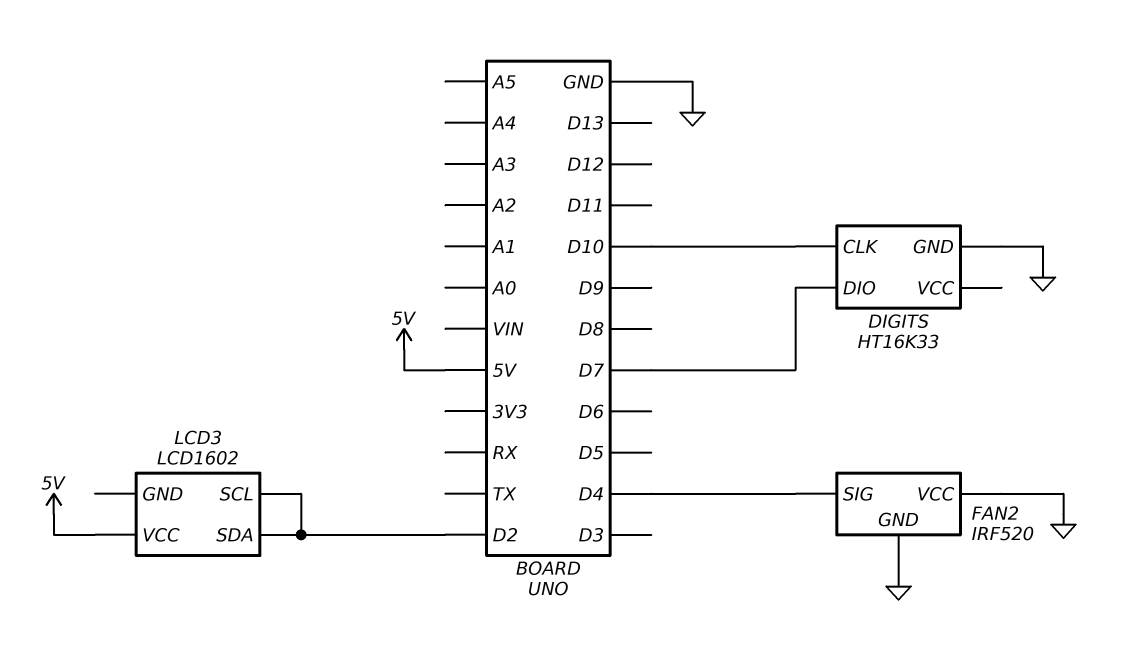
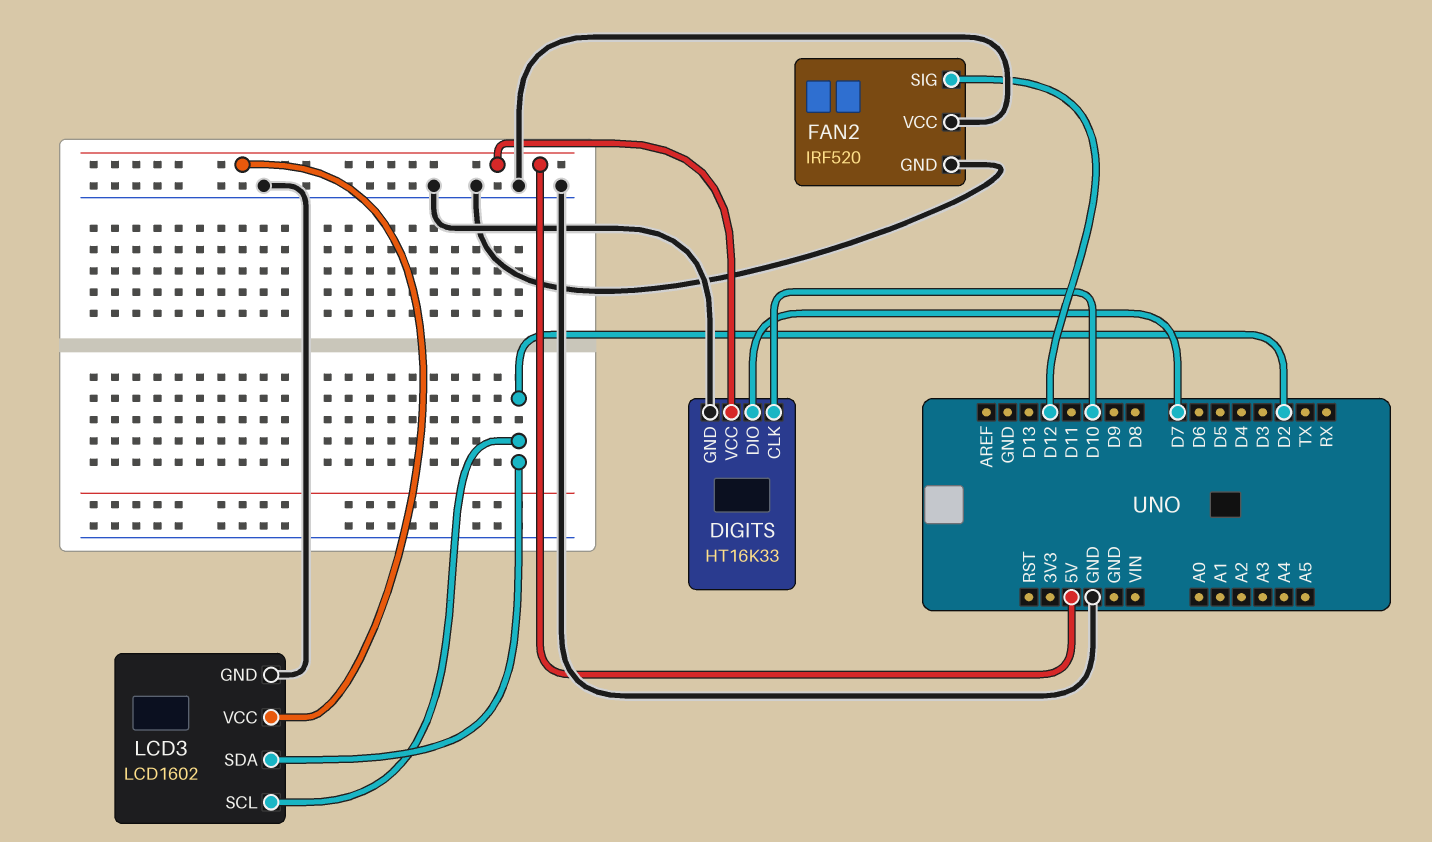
DIGITS pin VCC: none -> 5V
FAN2 pin SIG: D4 -> D12
LCD3 pin GND: none -> GND

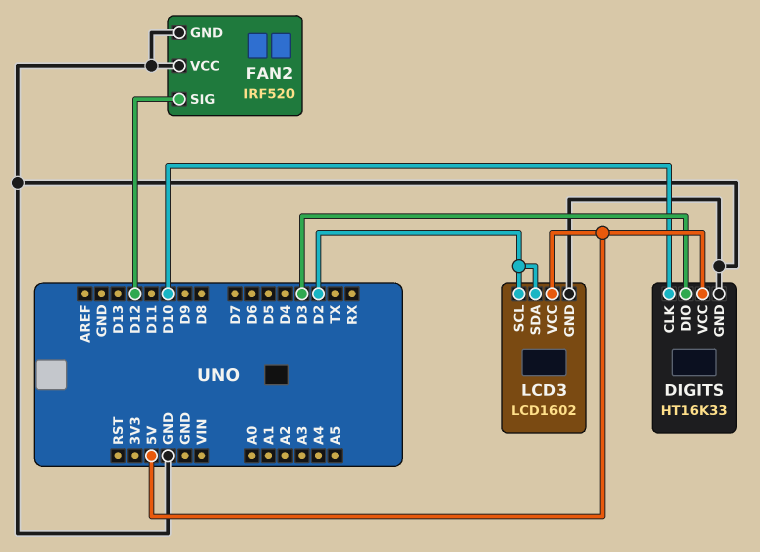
DIGITS pin DIO: D7 -> D3

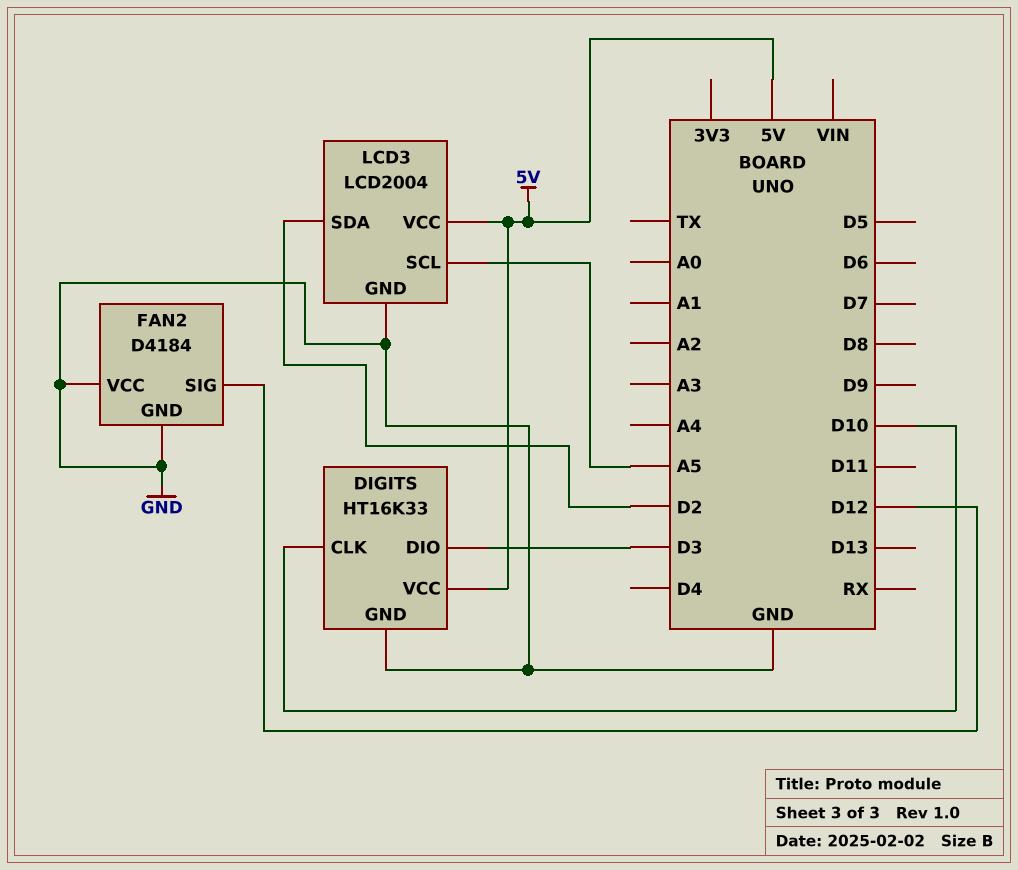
FAN2: IRF520 -> D4184
LCD3: LCD1602 -> LCD2004
LCD3 pin SCL: D2 -> A5

